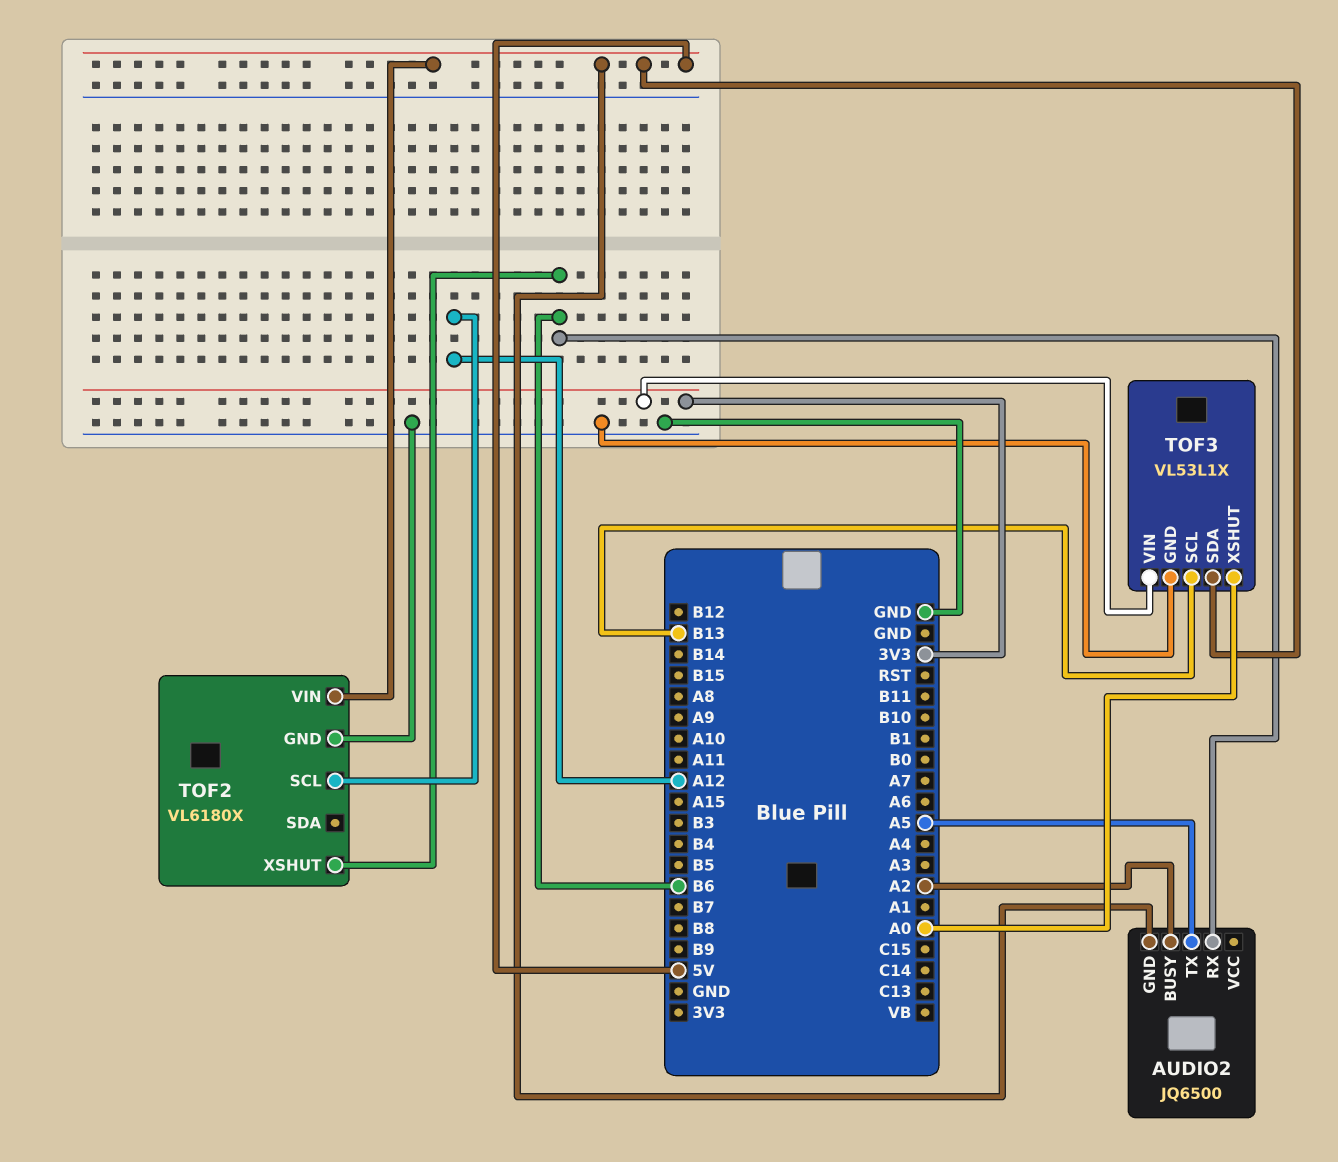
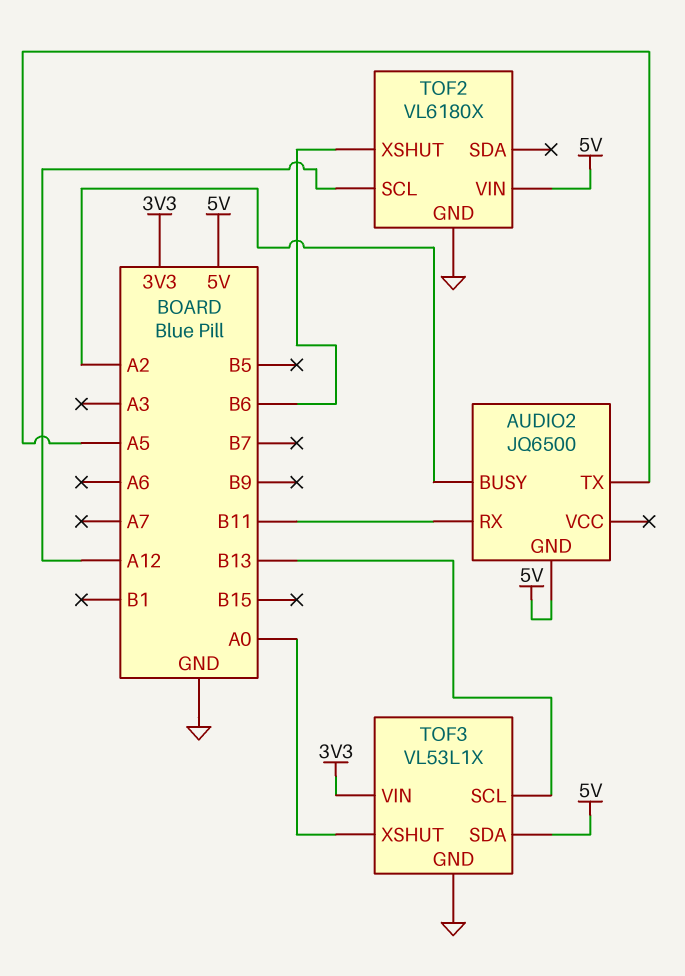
AUDIO2 pin RX: B6 -> B11

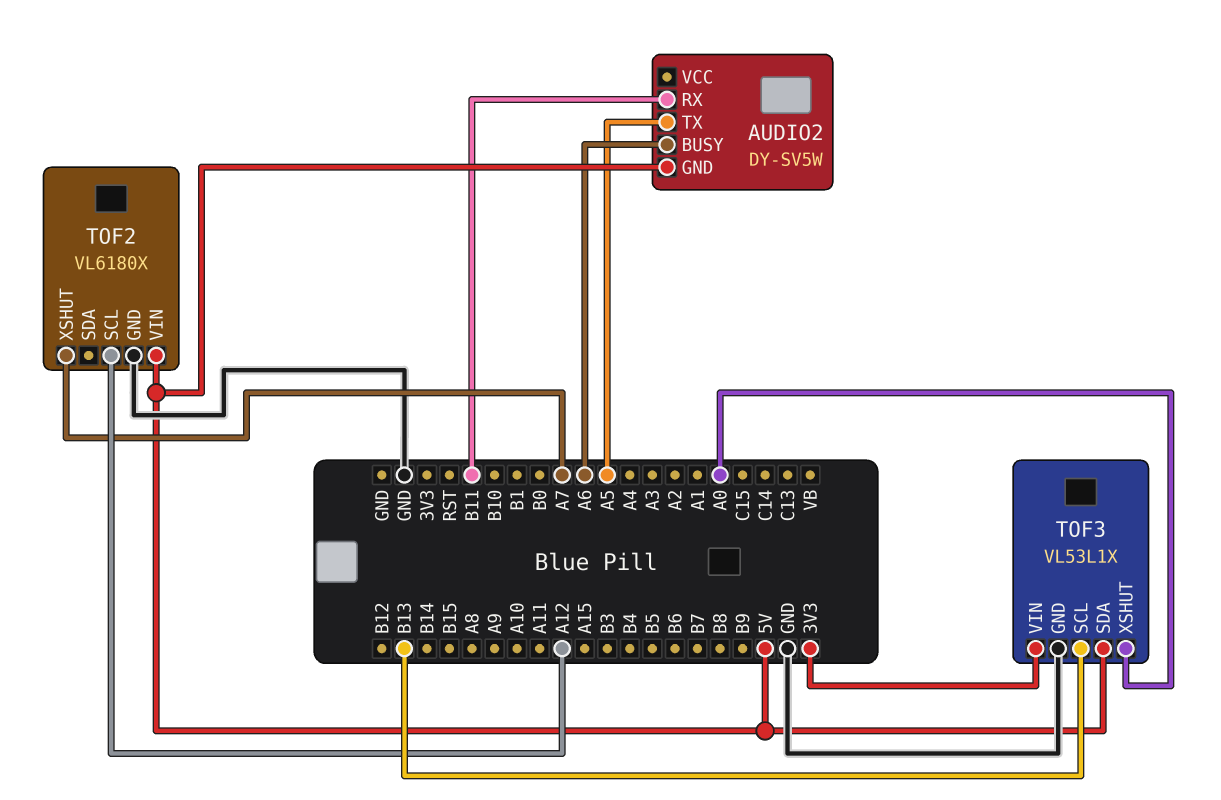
AUDIO2: JQ6500 -> DY-SV5W
AUDIO2 pin BUSY: A2 -> A6
TOF2 pin XSHUT: B6 -> A7

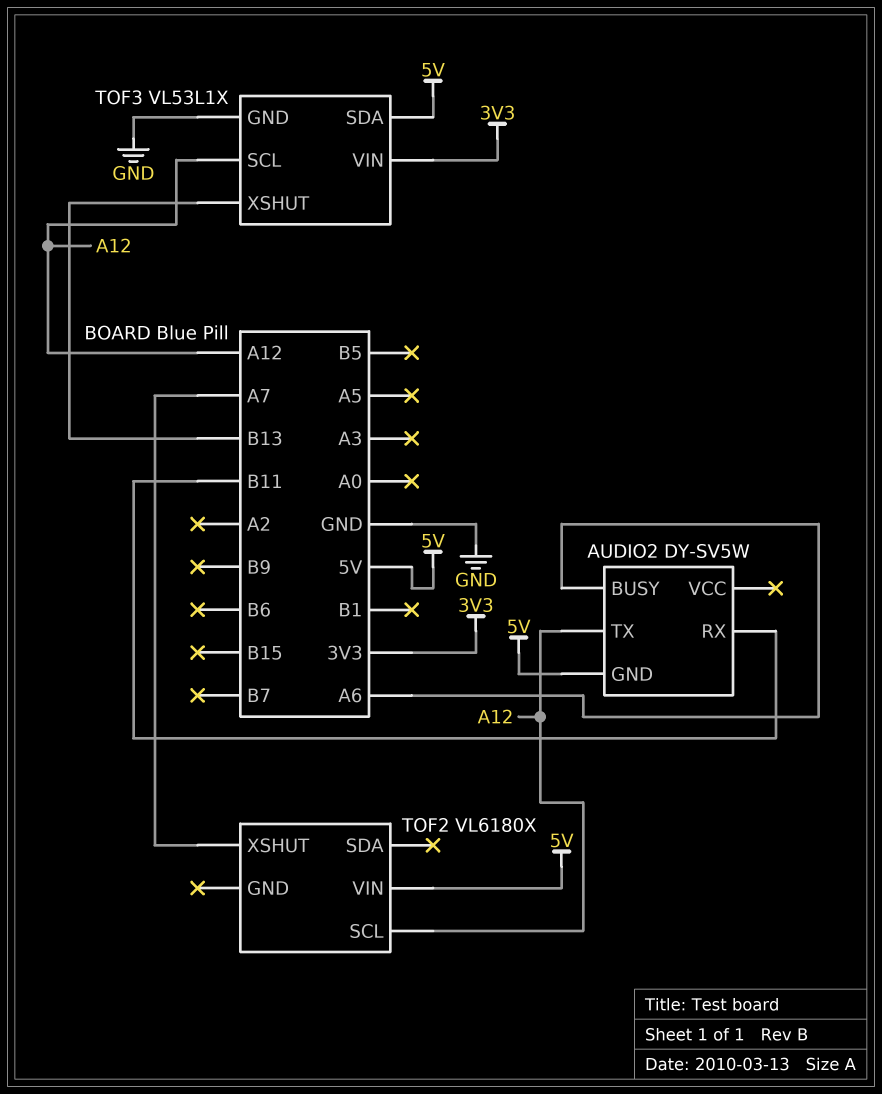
AUDIO2 pin TX: A5 -> A12
TOF2 pin GND: GND -> none
TOF3 pin SCL: B13 -> A12
TOF3 pin XSHUT: A0 -> B13

